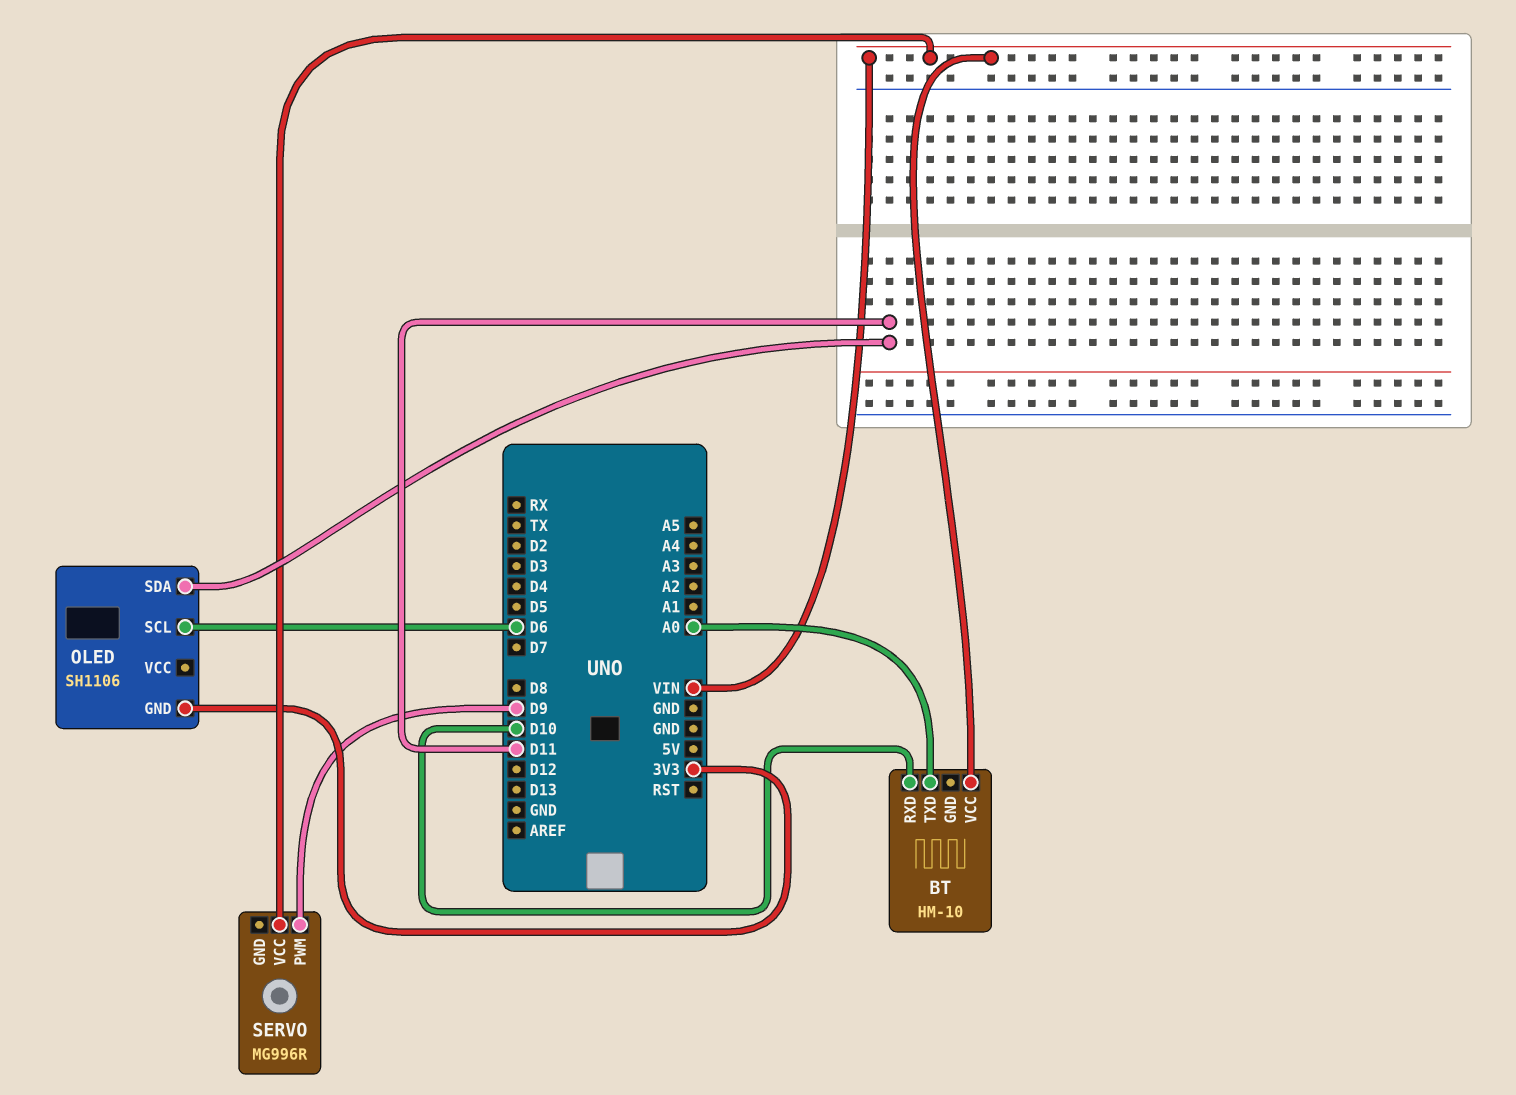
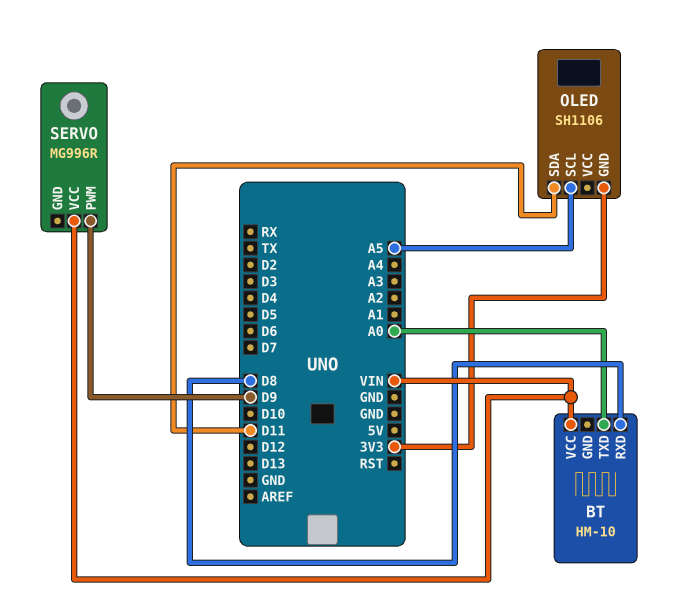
BT pin RXD: D10 -> D8
OLED pin SCL: D6 -> A5

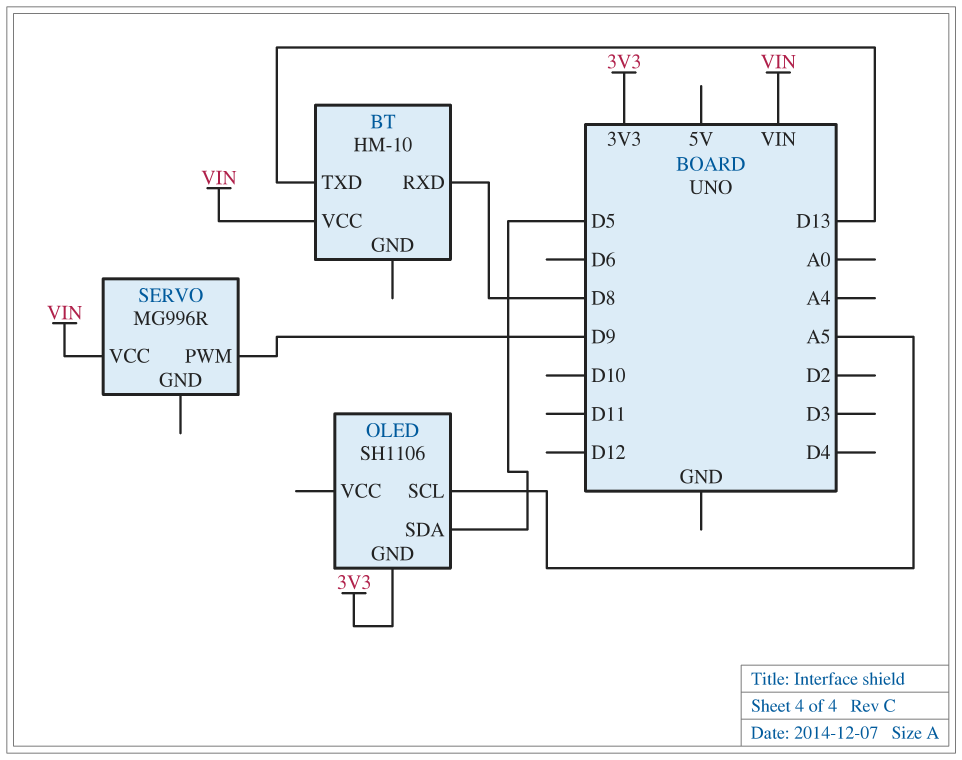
BT pin TXD: A0 -> D13
OLED pin SDA: D11 -> D5

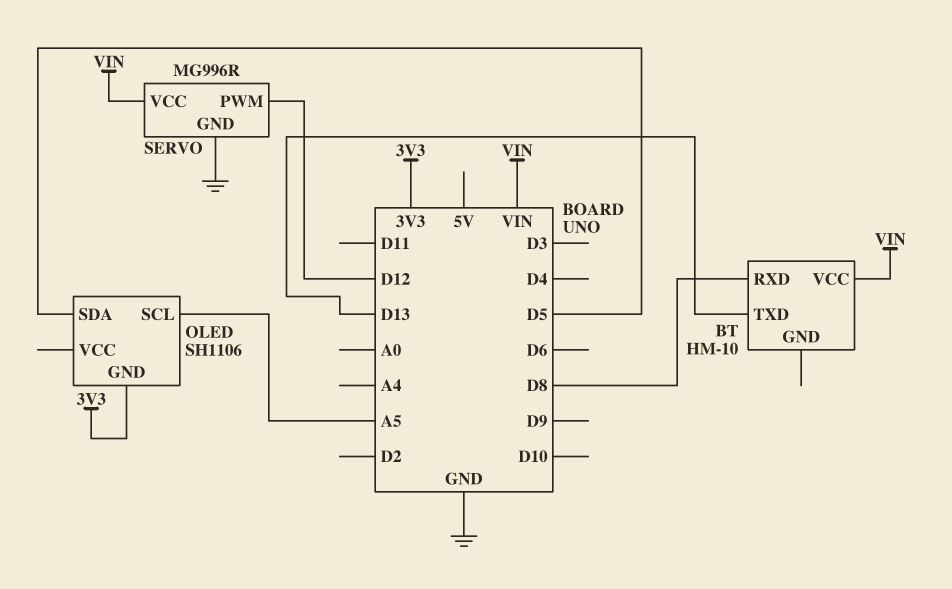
SERVO pin GND: none -> GND
SERVO pin PWM: D9 -> D12

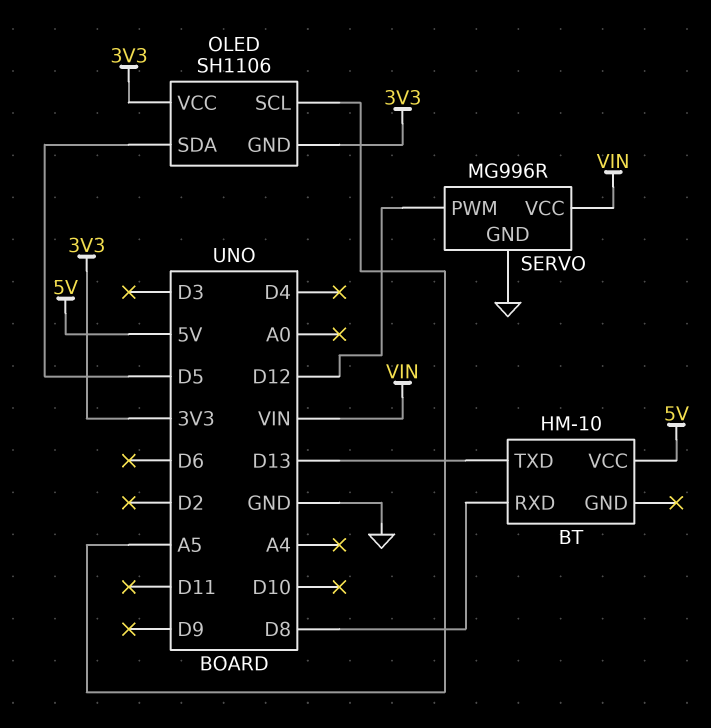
BT pin VCC: VIN -> 5V
OLED pin VCC: none -> 3V3

